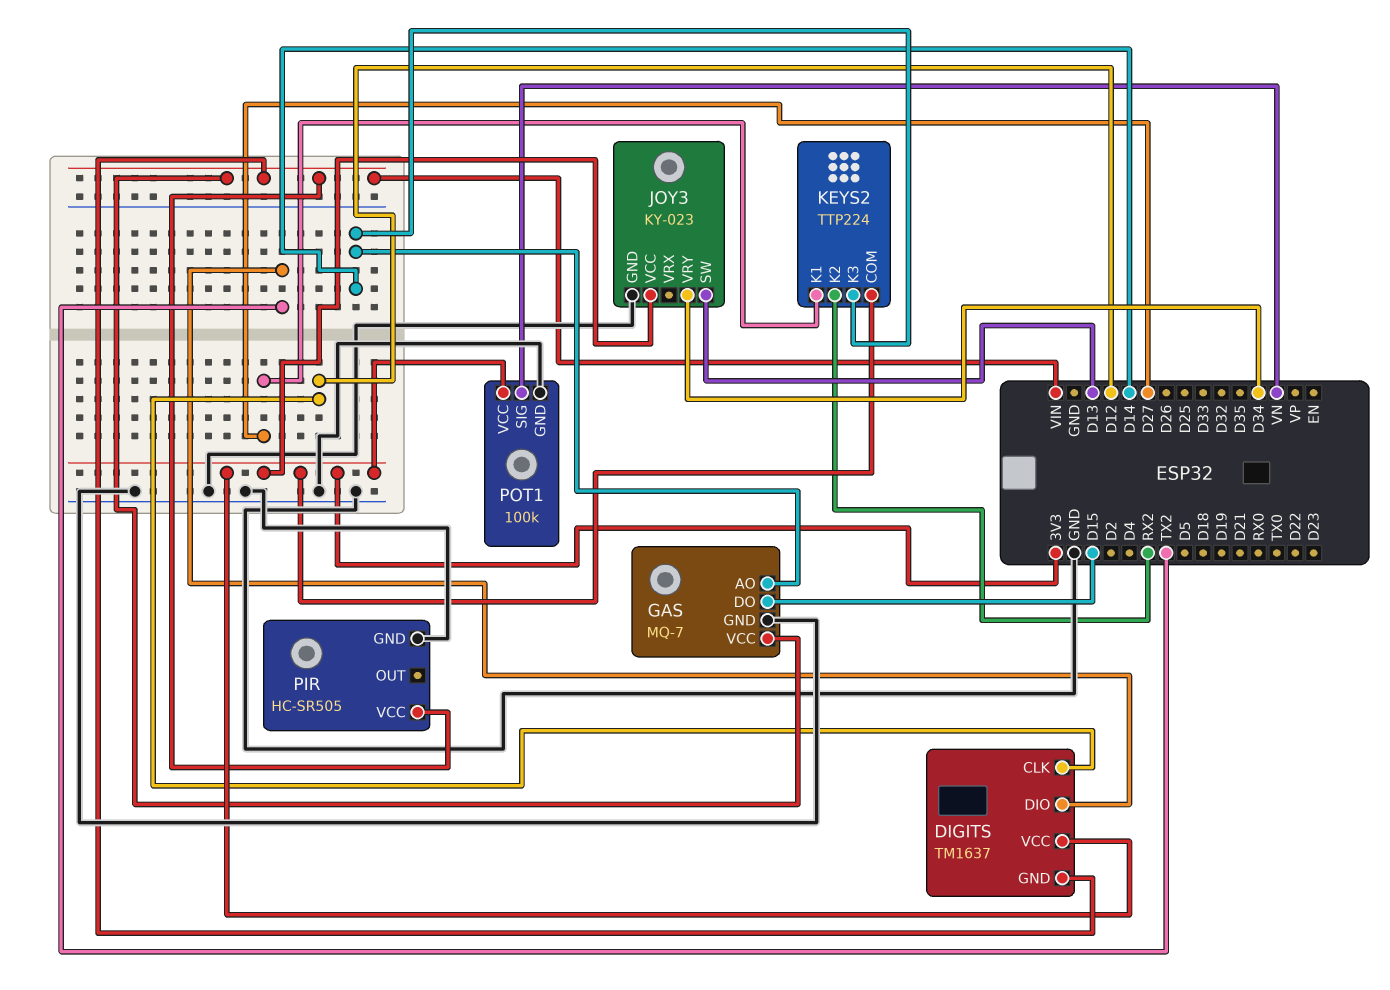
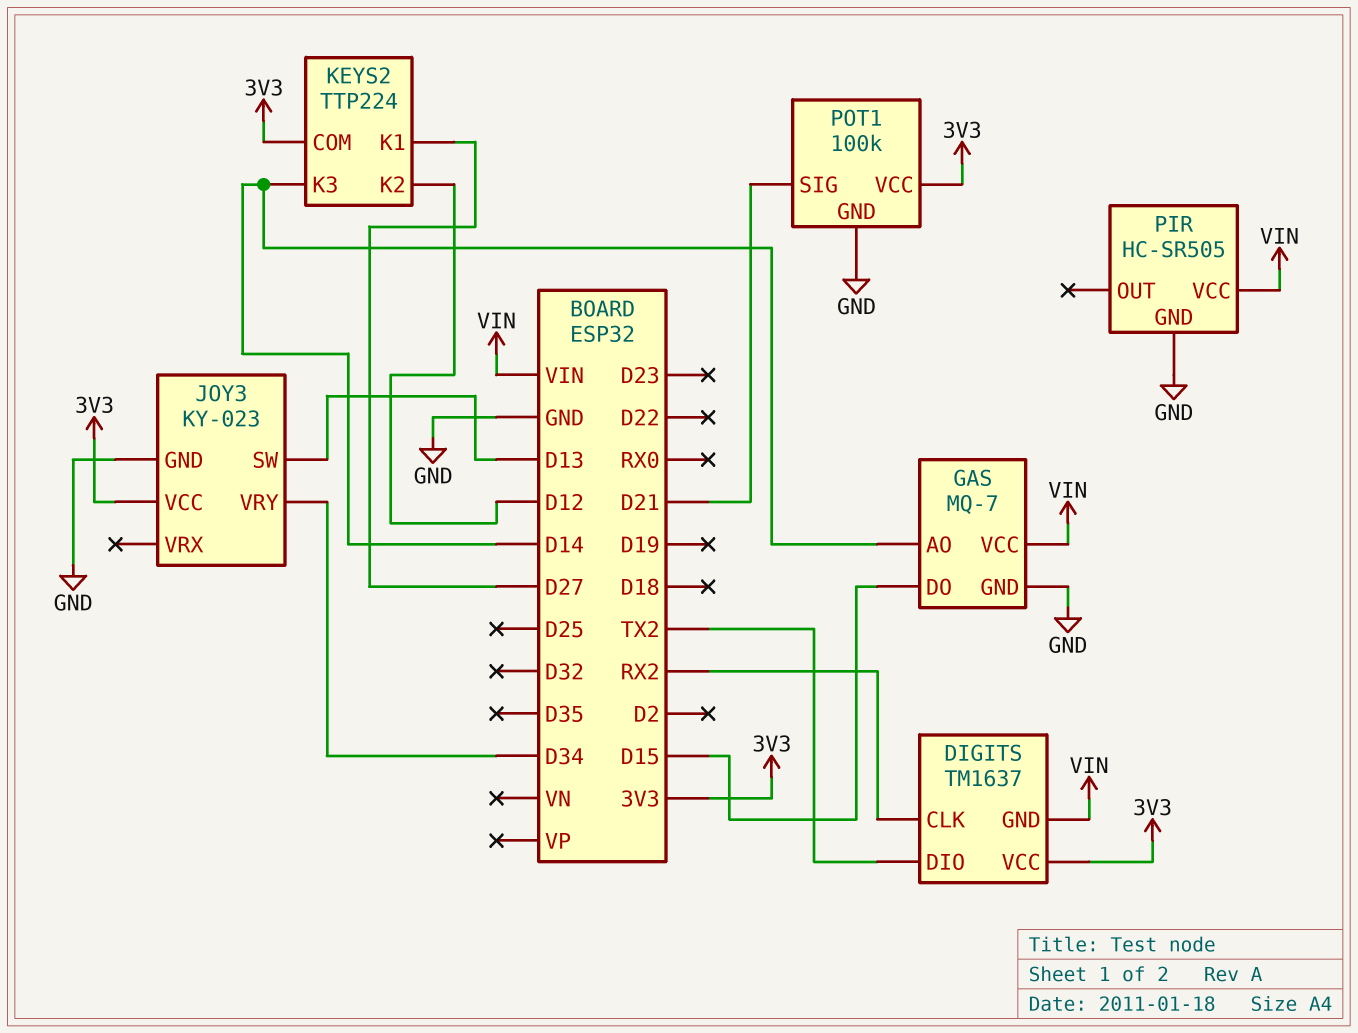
DIGITS pin CLK: D12 -> RX2
KEYS2 pin K2: RX2 -> D12
POT1 pin SIG: VN -> D21

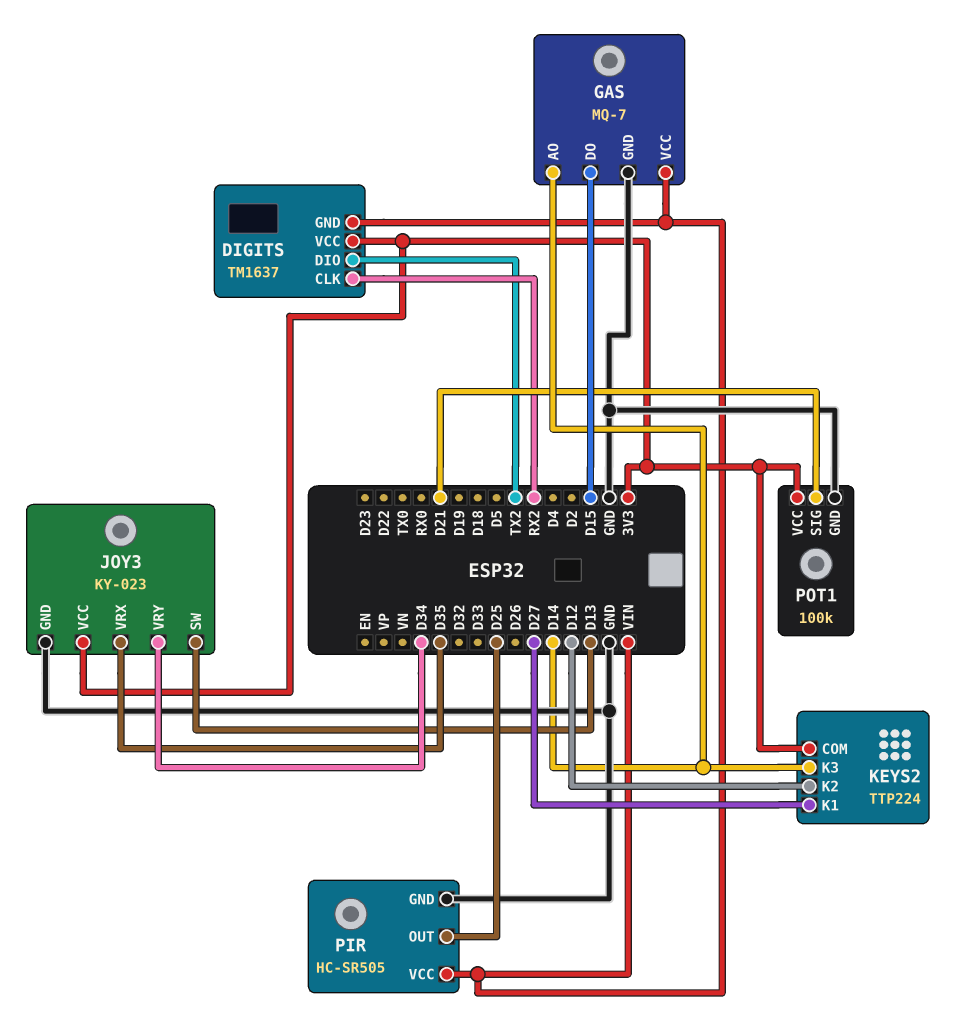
JOY3 pin VRX: none -> D35
PIR pin OUT: none -> D25

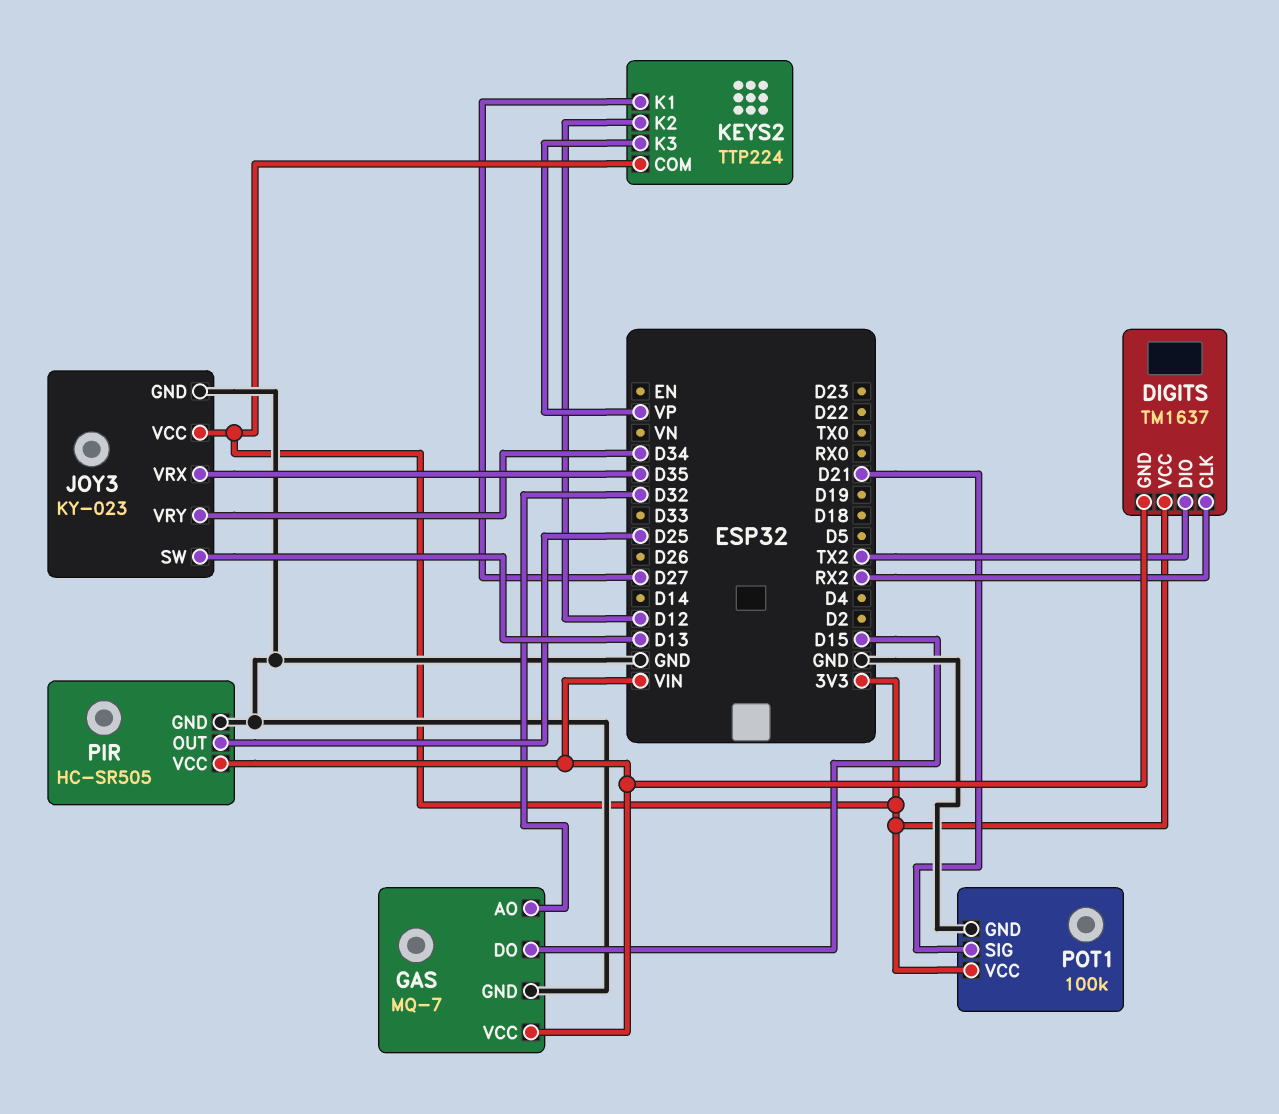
GAS pin AO: D14 -> D32
KEYS2 pin K3: D14 -> VP

